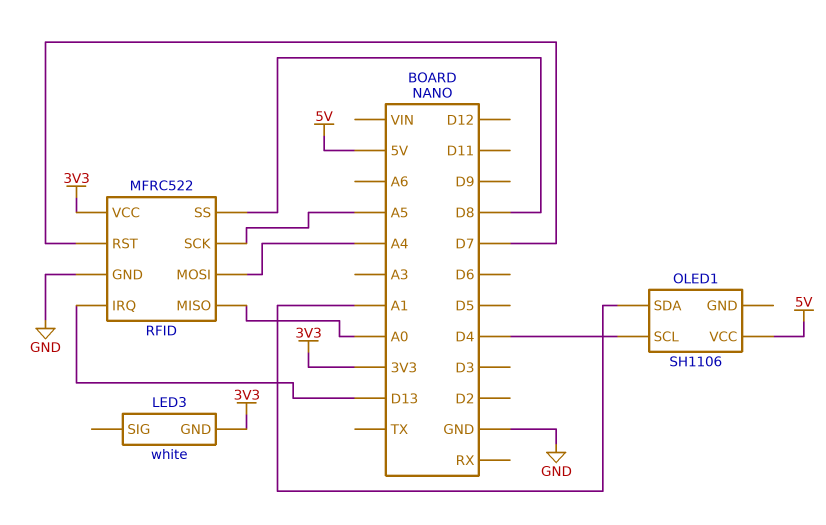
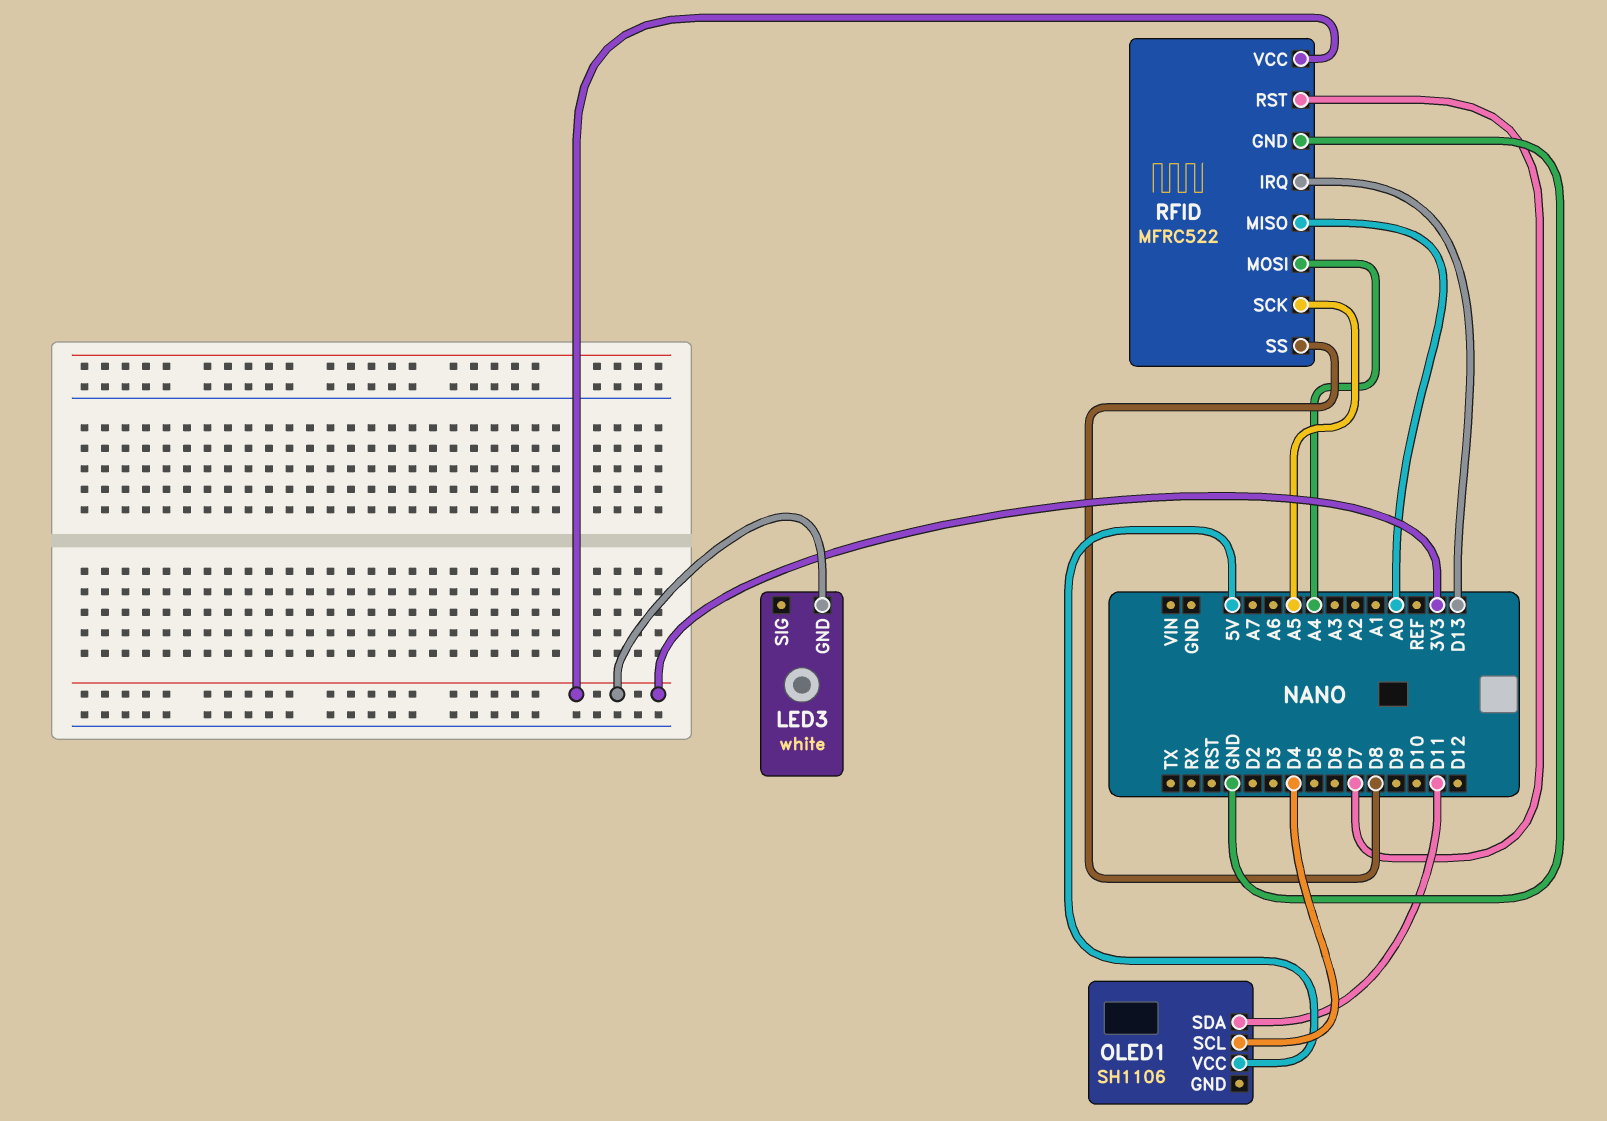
OLED1 pin SDA: A1 -> D11

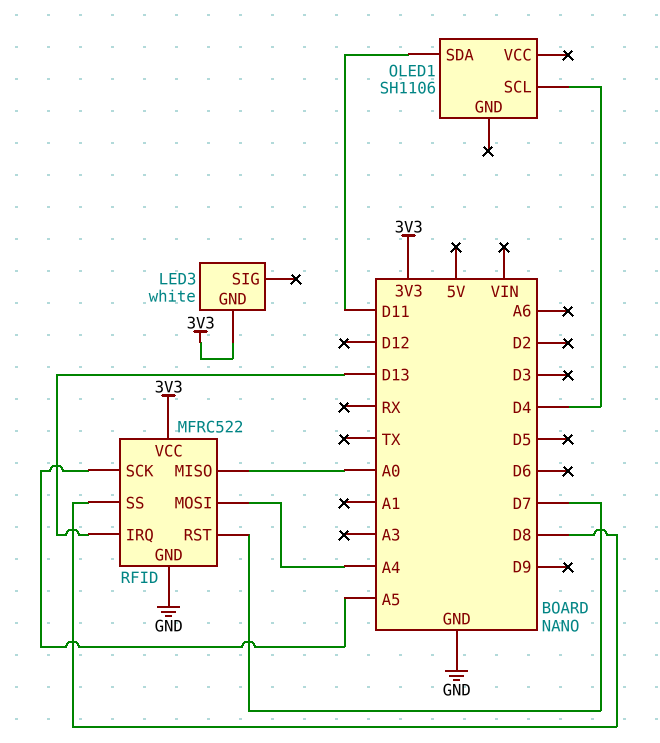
OLED1 pin VCC: 5V -> none

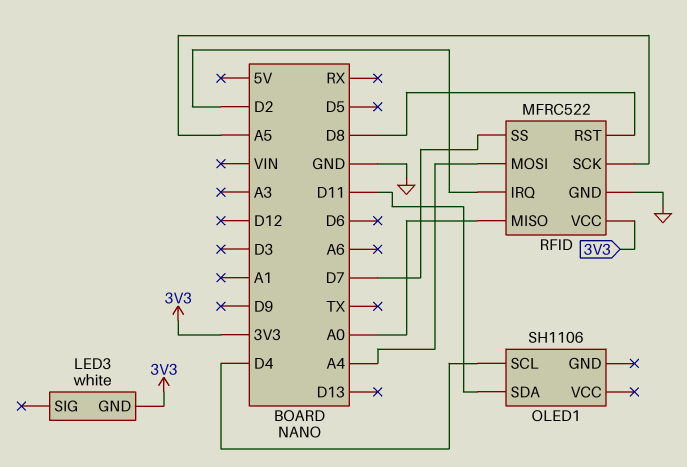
RFID pin IRQ: D13 -> D2
RFID pin RST: D7 -> D8
RFID pin SS: D8 -> D7

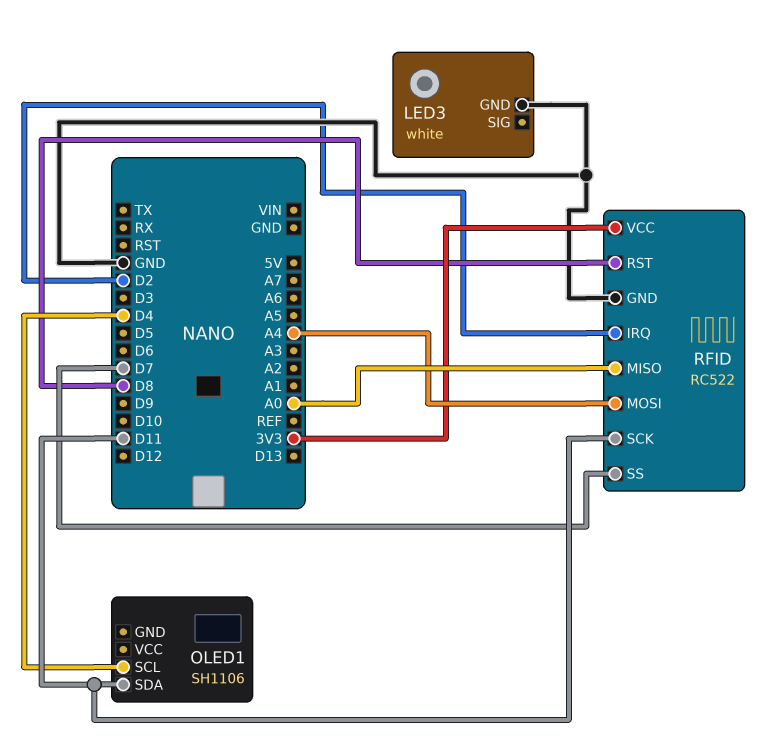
LED3 pin GND: 3V3 -> GND
RFID: MFRC522 -> RC522
RFID pin SCK: A5 -> D11

